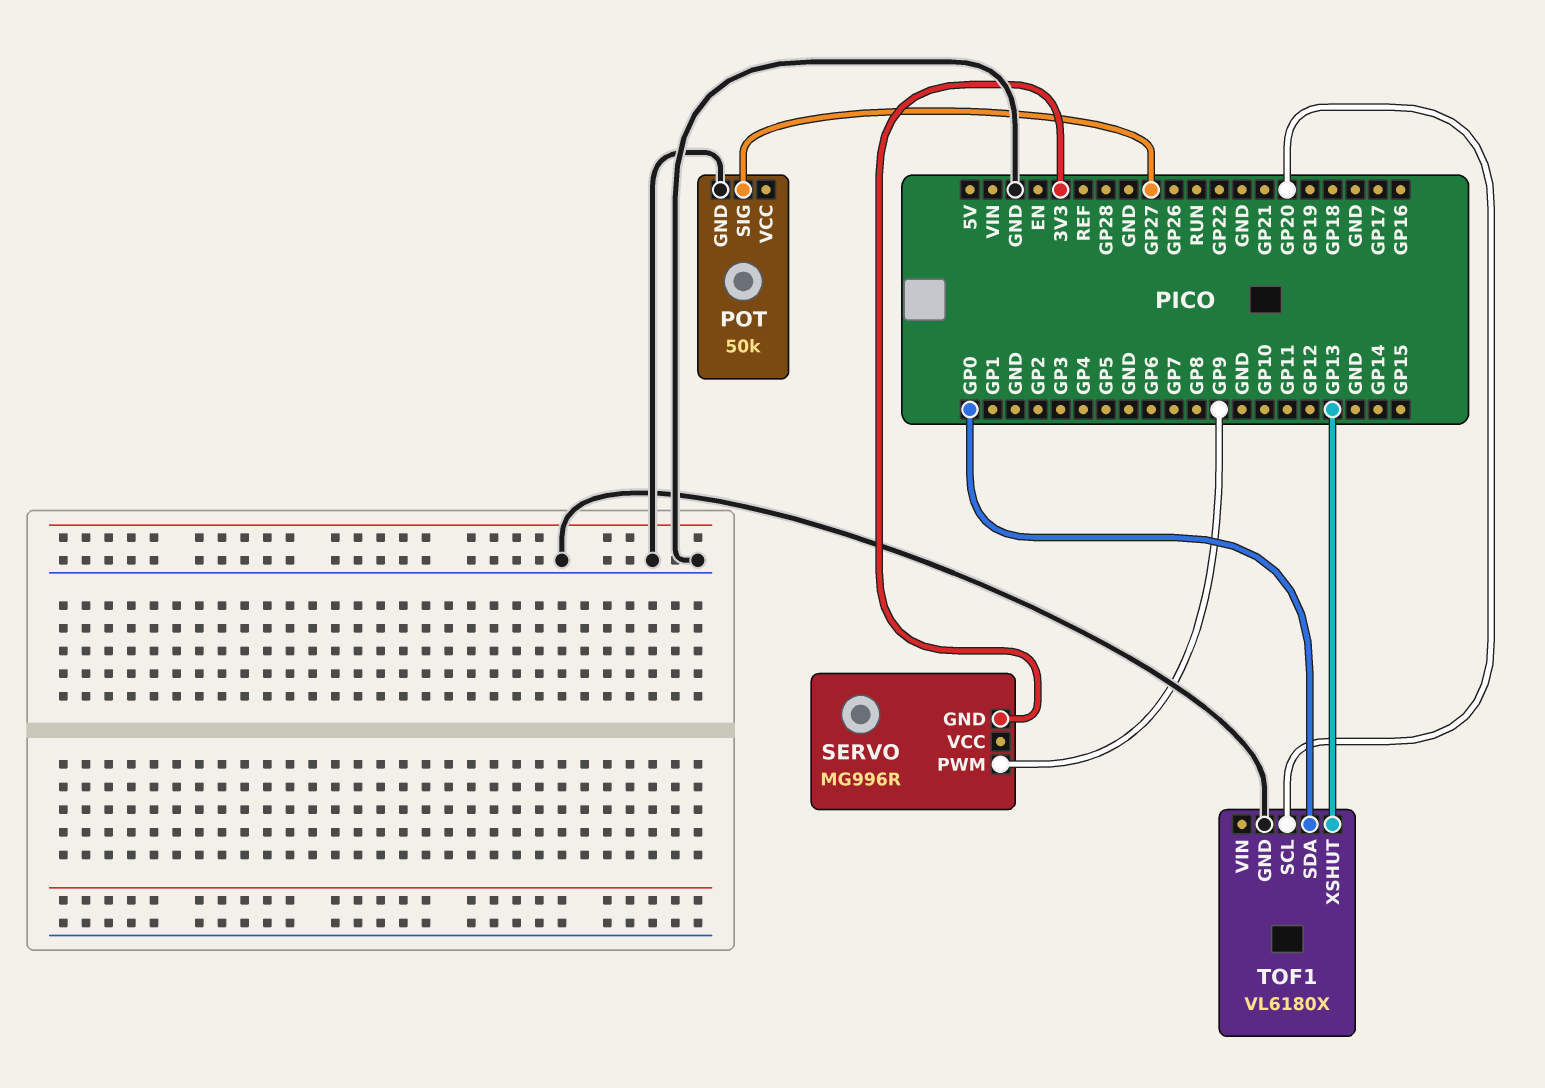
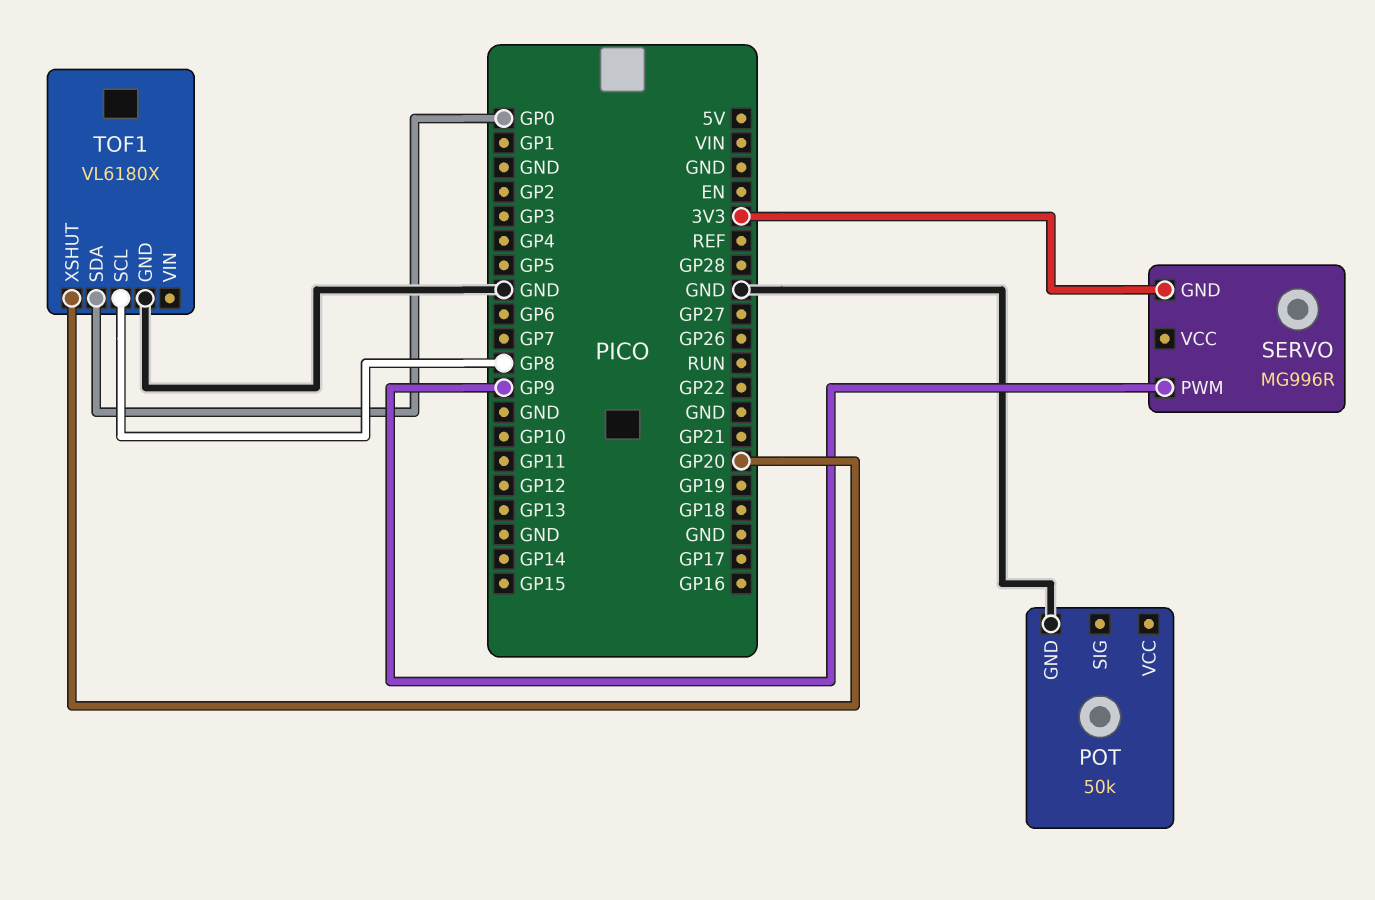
POT pin SIG: GP27 -> none
TOF1 pin SCL: GP20 -> GP8
TOF1 pin XSHUT: GP13 -> GP20

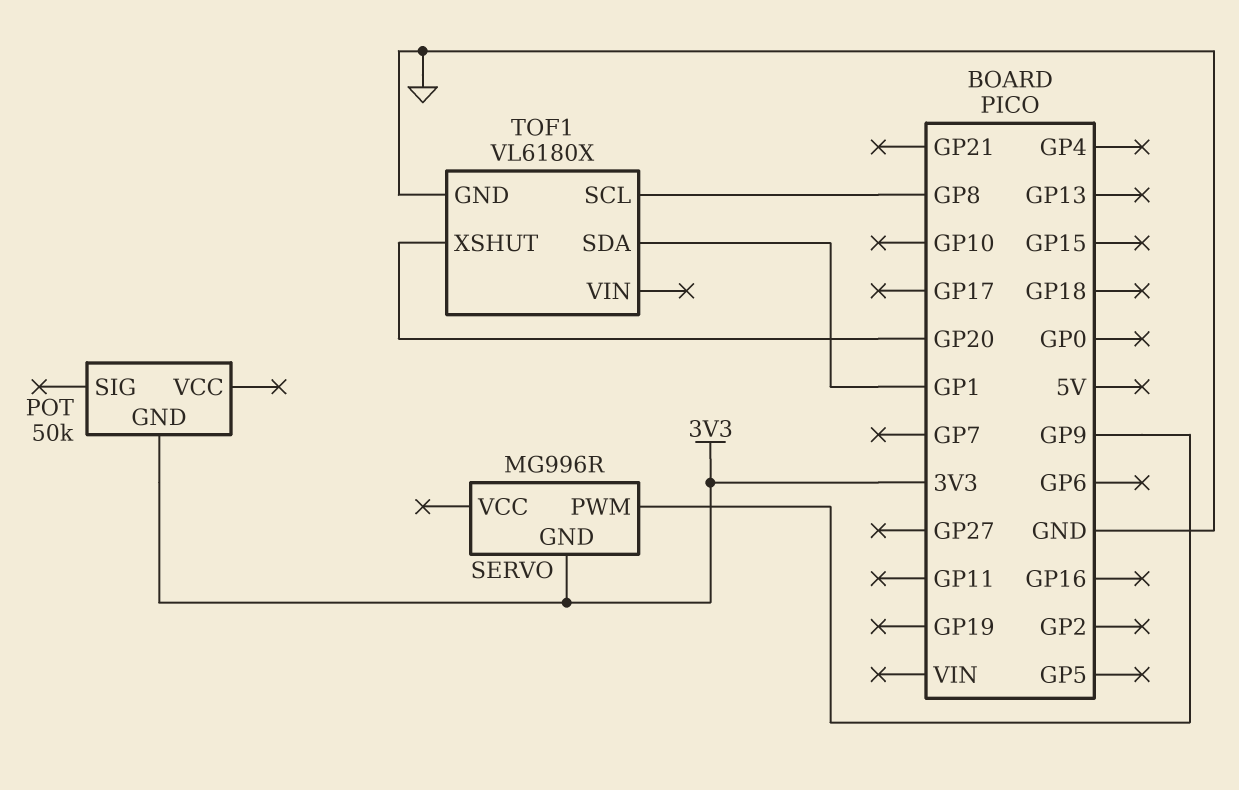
POT pin GND: GND -> 3V3
TOF1 pin SDA: GP0 -> GP1

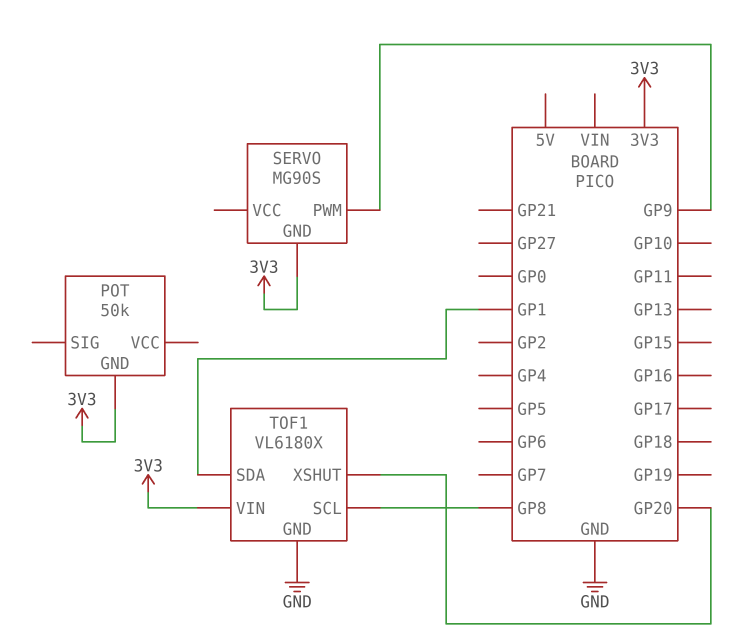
SERVO: MG996R -> MG90S
TOF1 pin VIN: none -> 3V3

